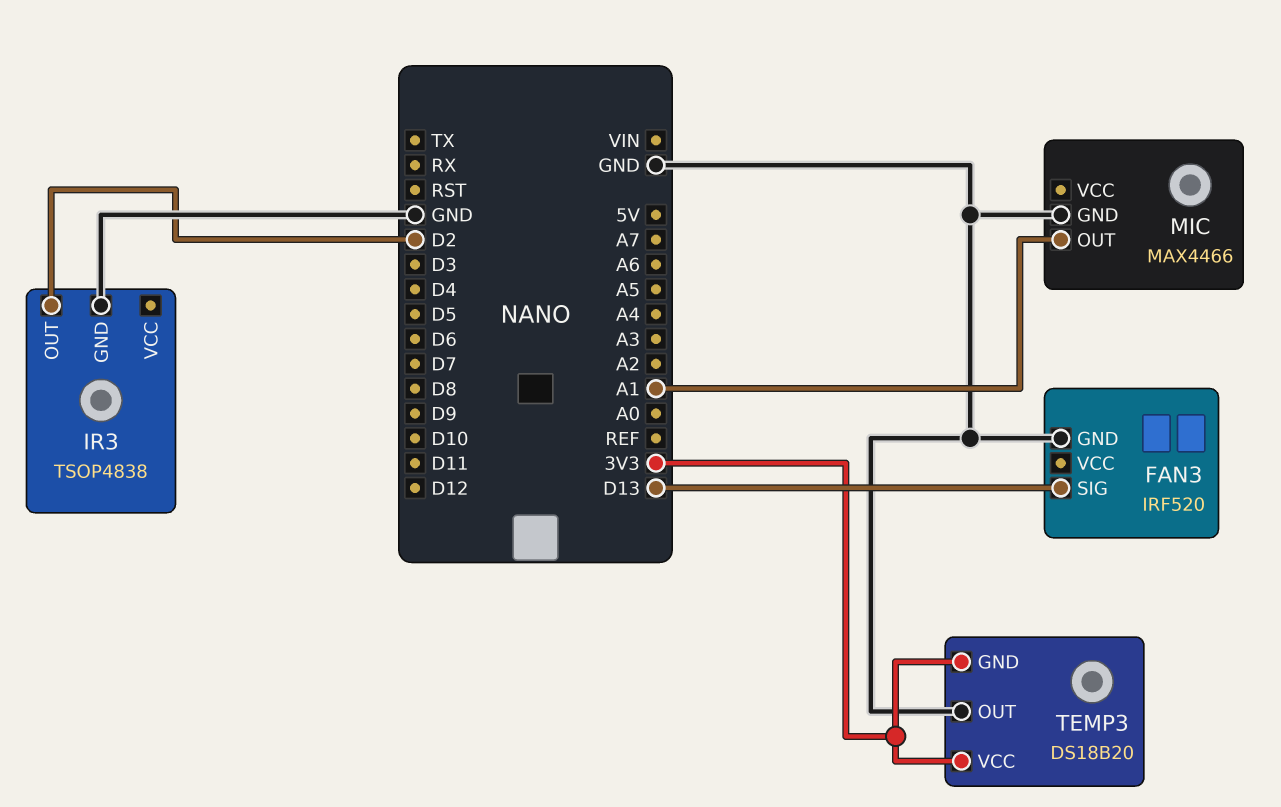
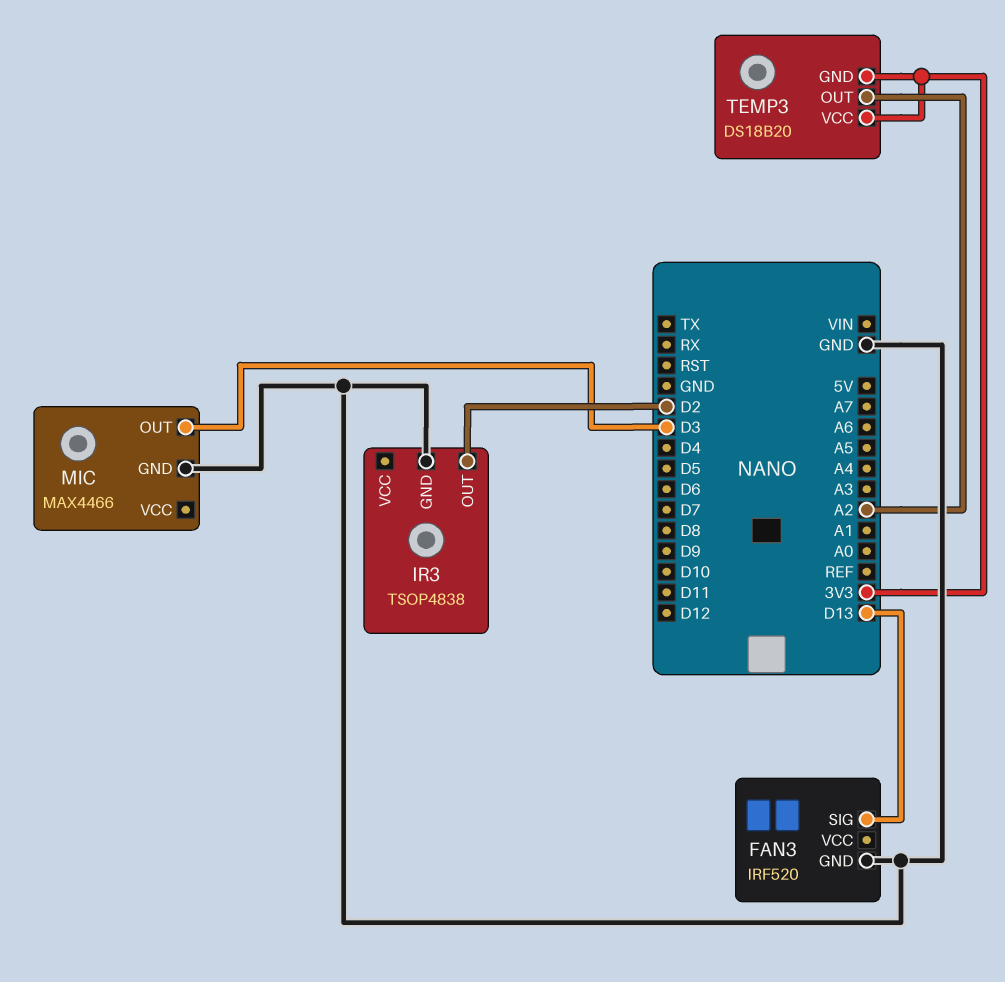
MIC pin OUT: A1 -> D3
TEMP3 pin OUT: GND -> A2

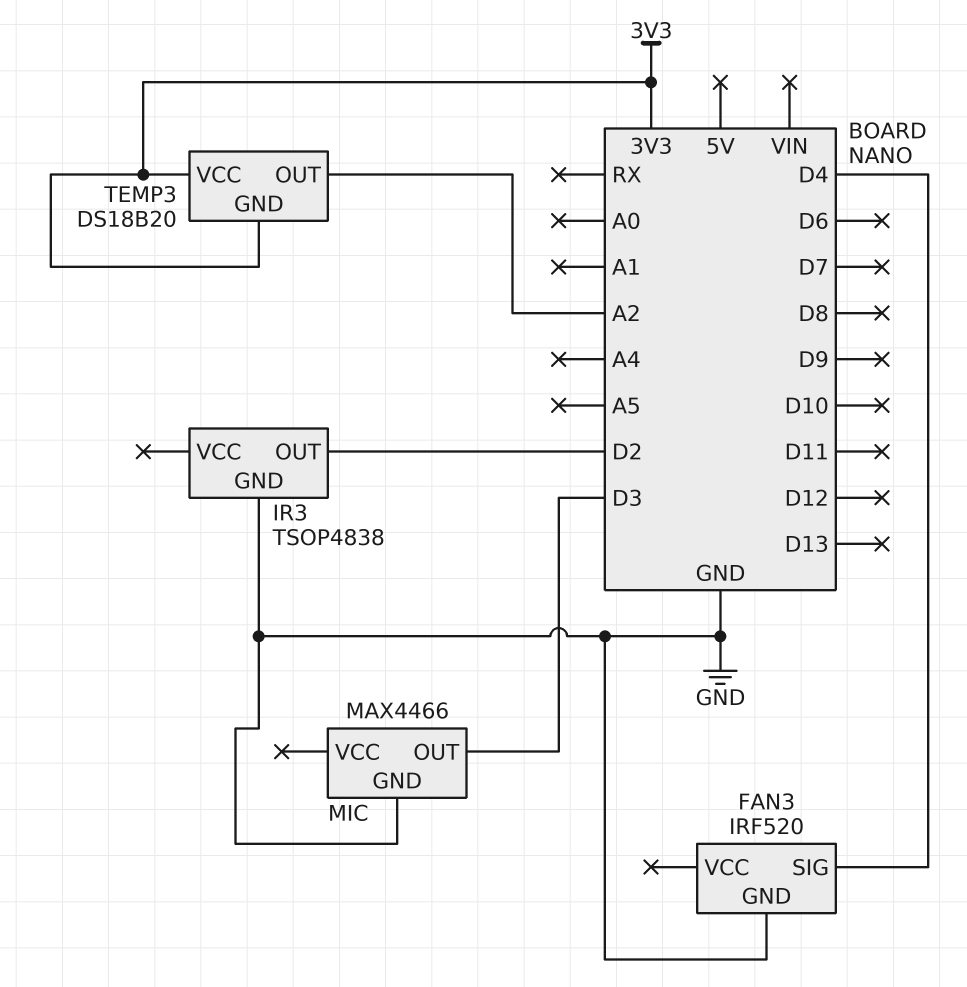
FAN3 pin SIG: D13 -> D4

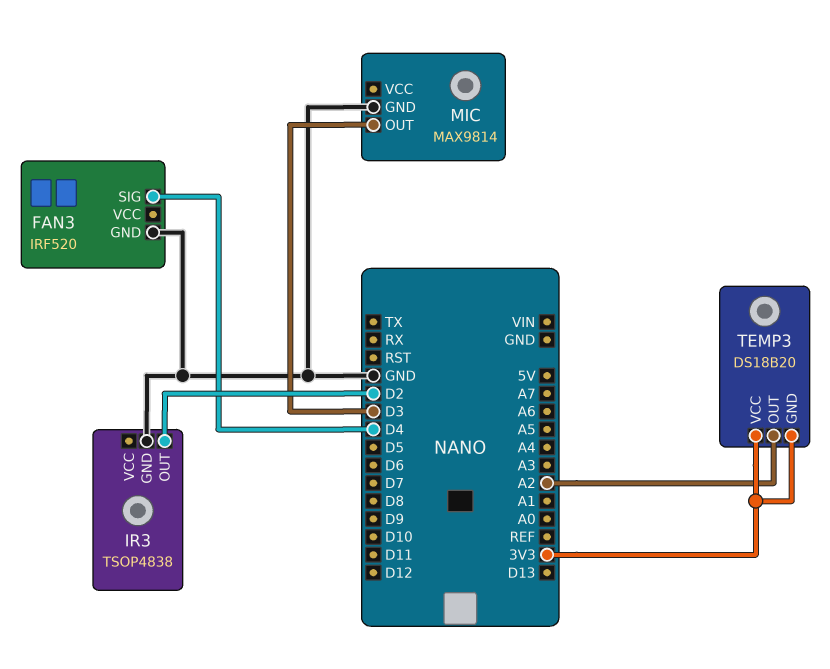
MIC: MAX4466 -> MAX9814

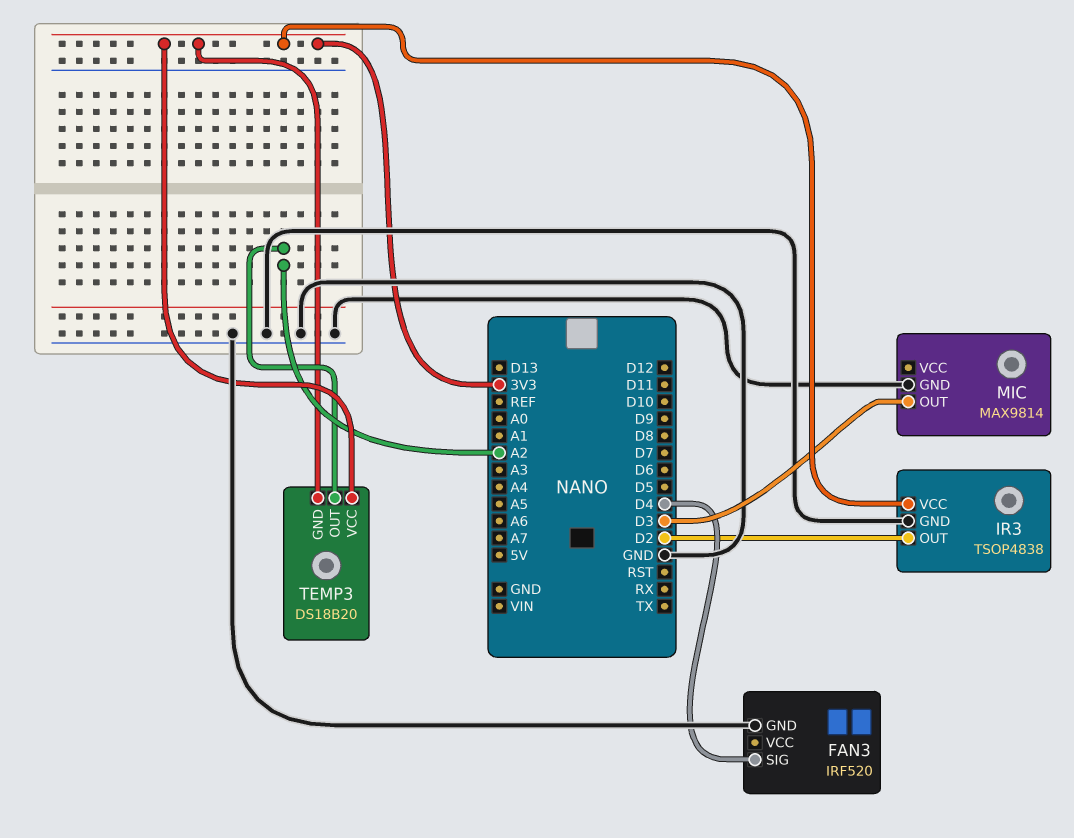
IR3 pin VCC: none -> 3V3

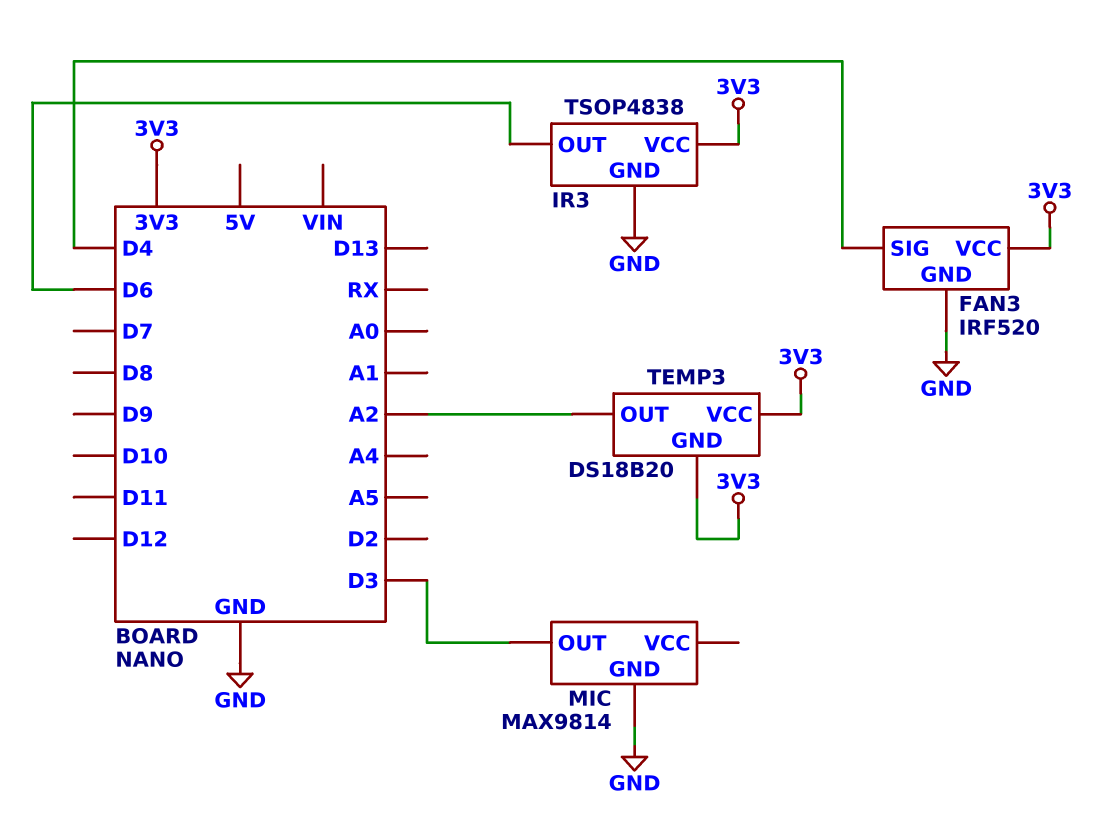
FAN3 pin VCC: none -> 3V3
IR3 pin OUT: D2 -> D6

